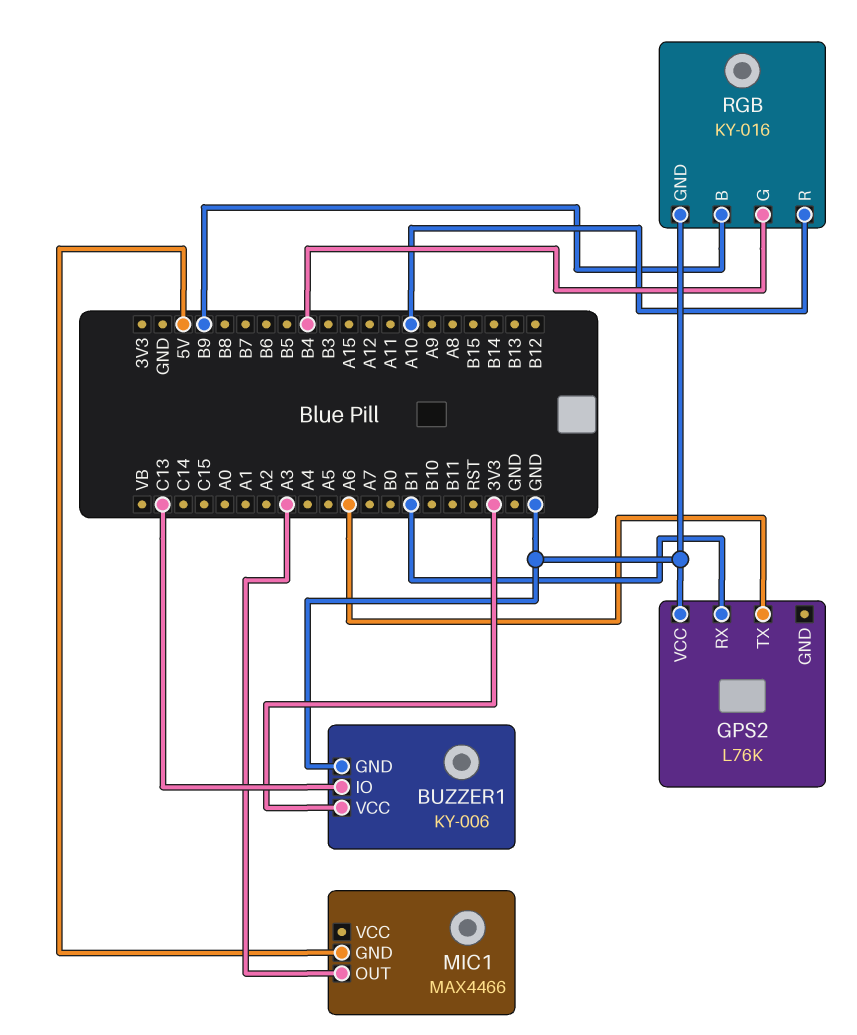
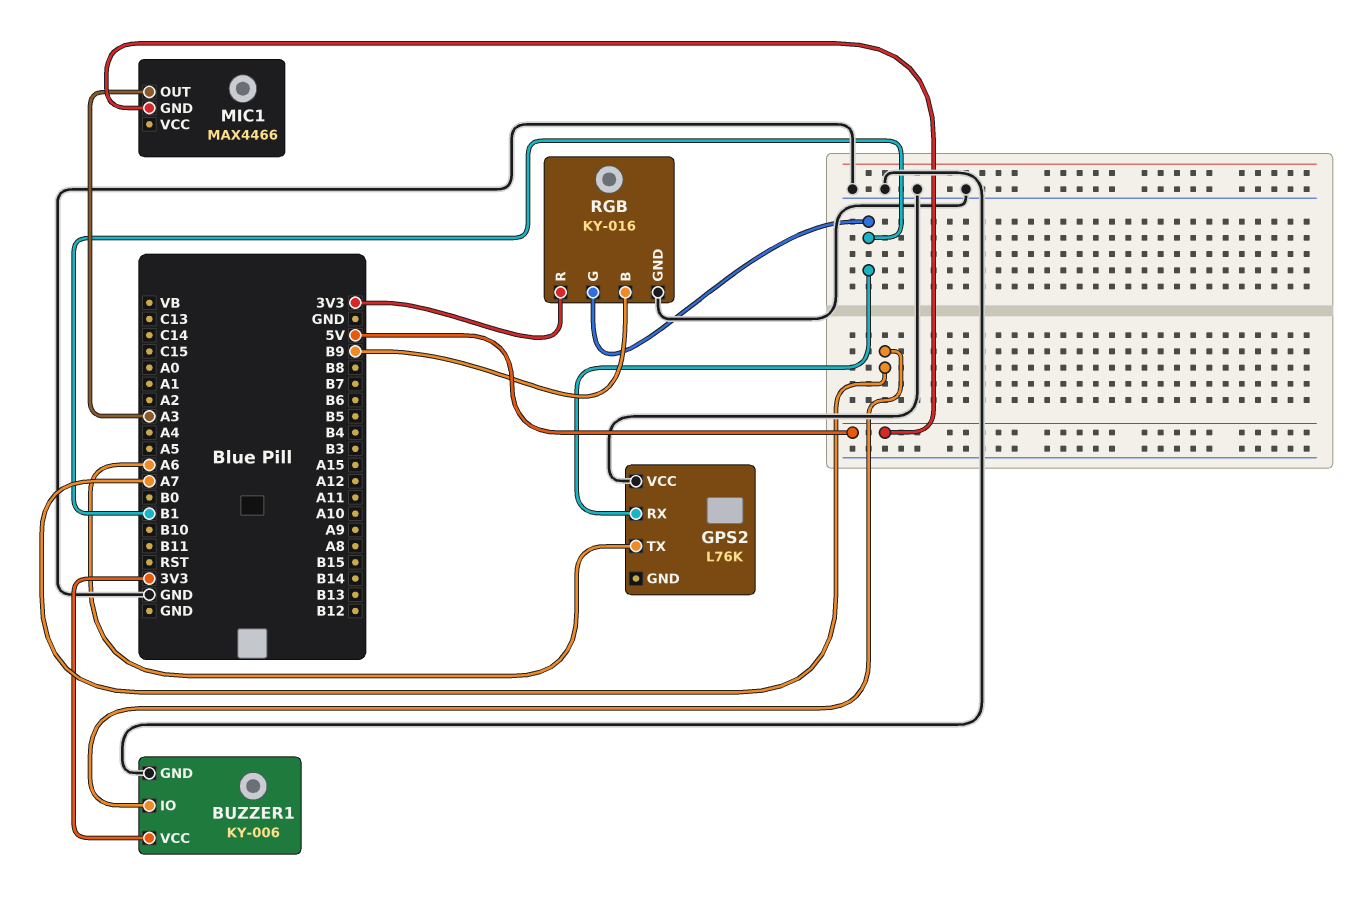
BUZZER1 pin IO: C13 -> A7
RGB pin G: B4 -> B1
RGB pin R: A10 -> 3V3

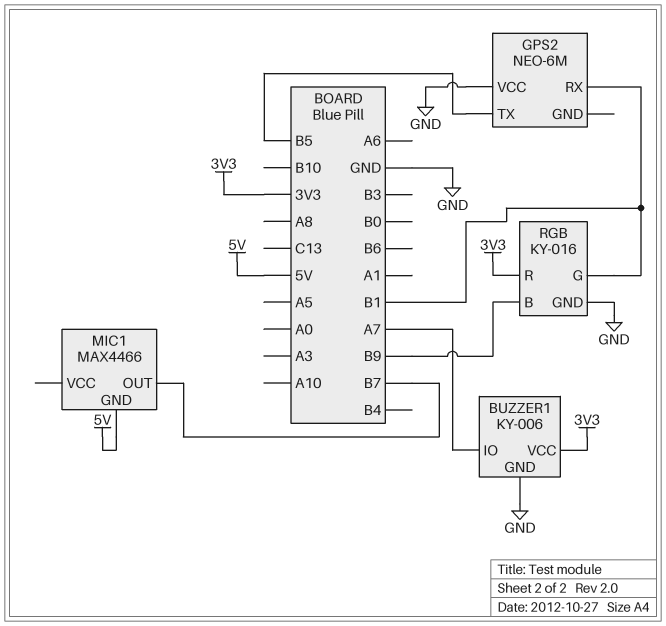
GPS2: L76K -> NEO-6M
GPS2 pin TX: A6 -> B5
MIC1 pin OUT: A3 -> B7

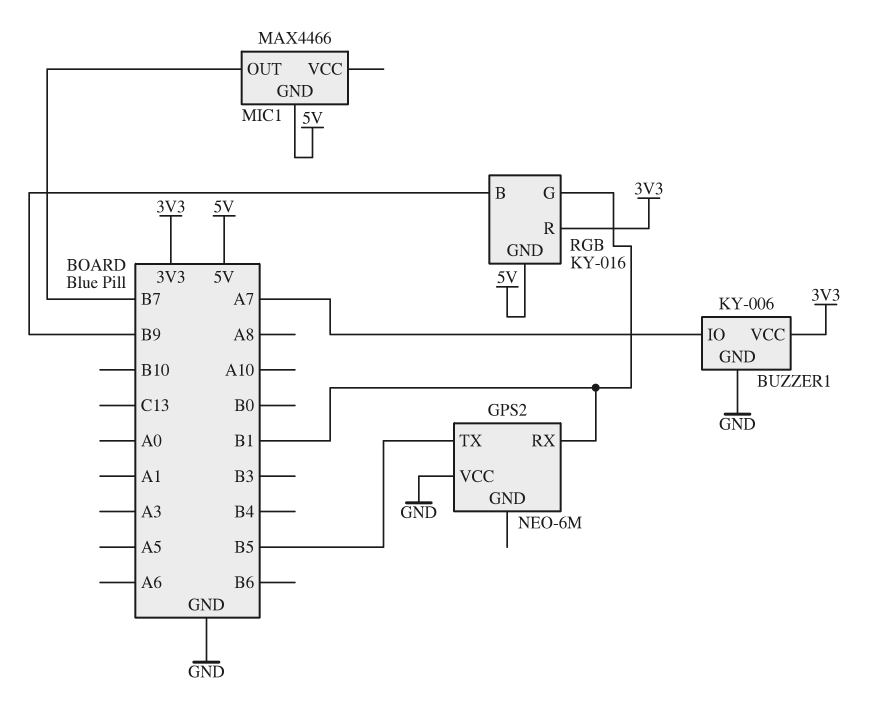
RGB pin GND: GND -> 5V

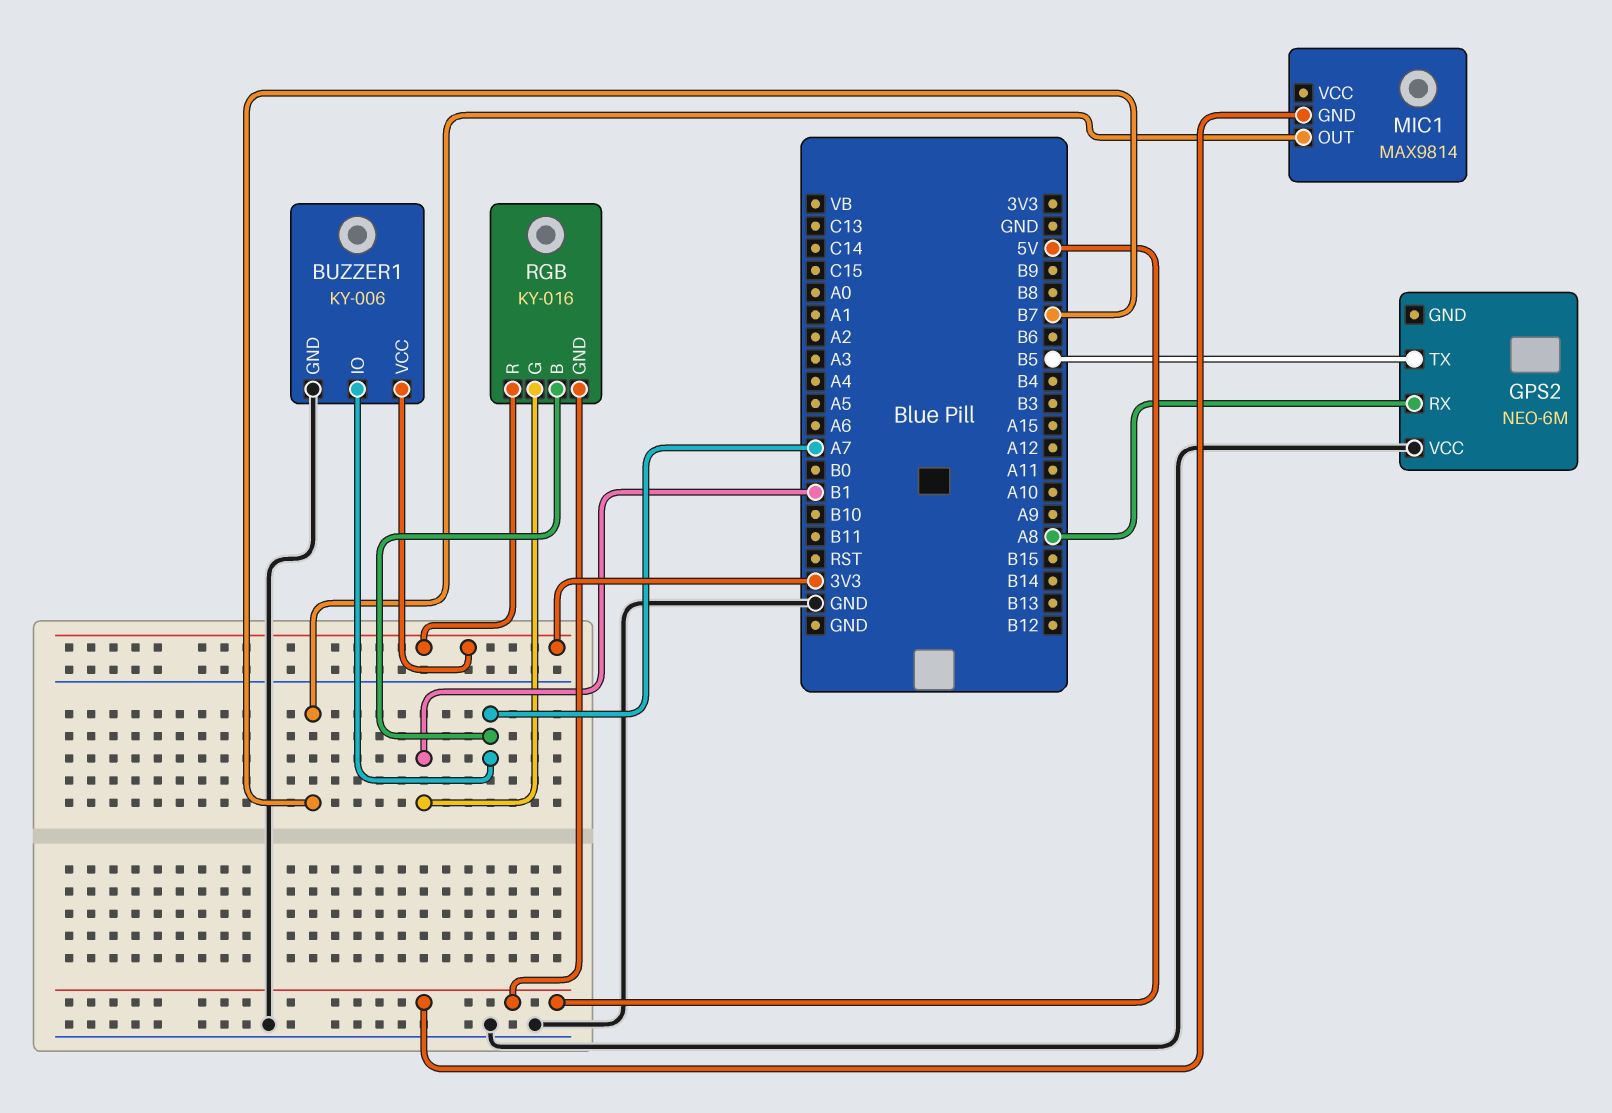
GPS2 pin RX: B1 -> A8
MIC1: MAX4466 -> MAX9814
RGB pin B: B9 -> A7

